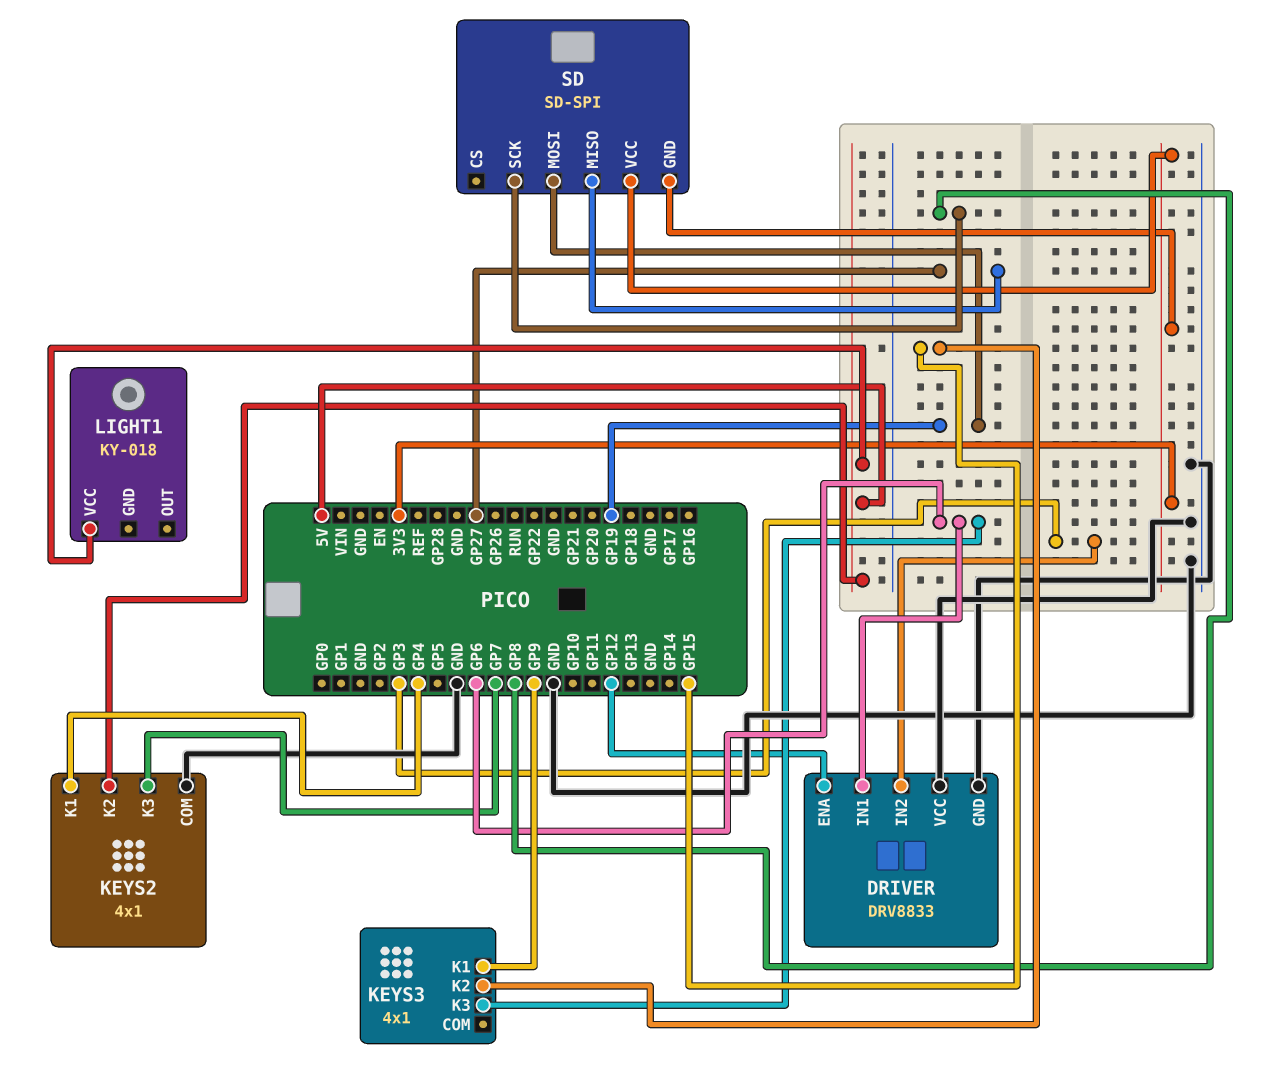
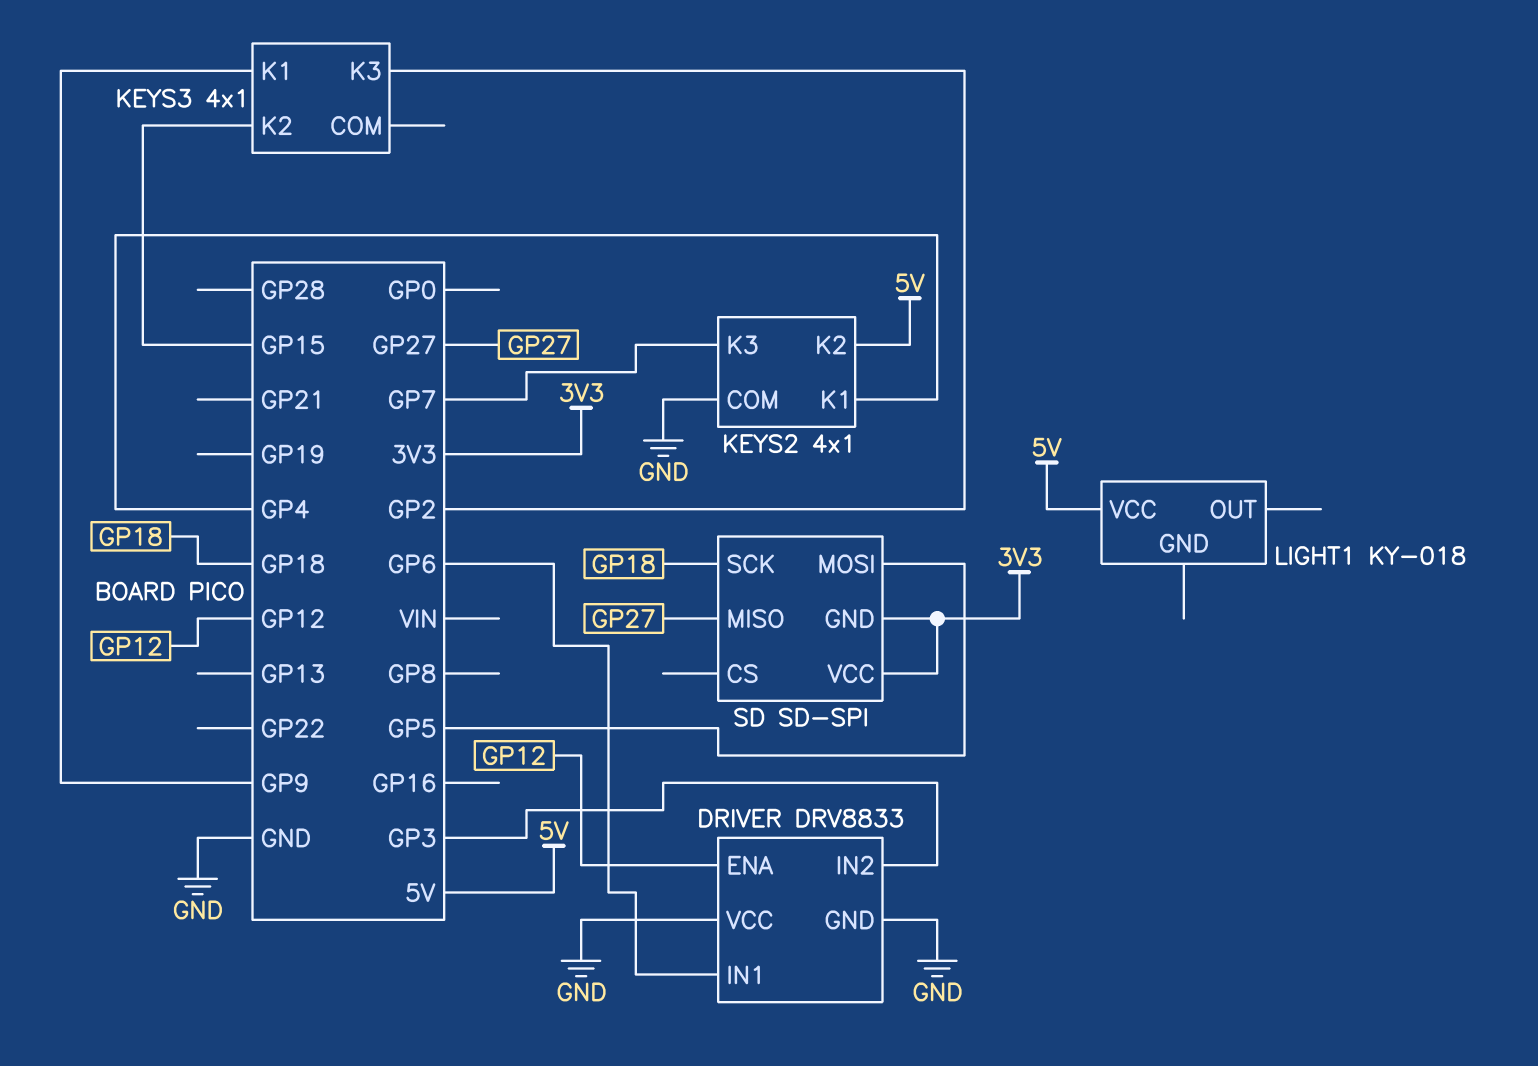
KEYS3 pin K3: GP6 -> GP2
SD pin MOSI: GP19 -> GP5
SD pin SCK: GP8 -> GP18

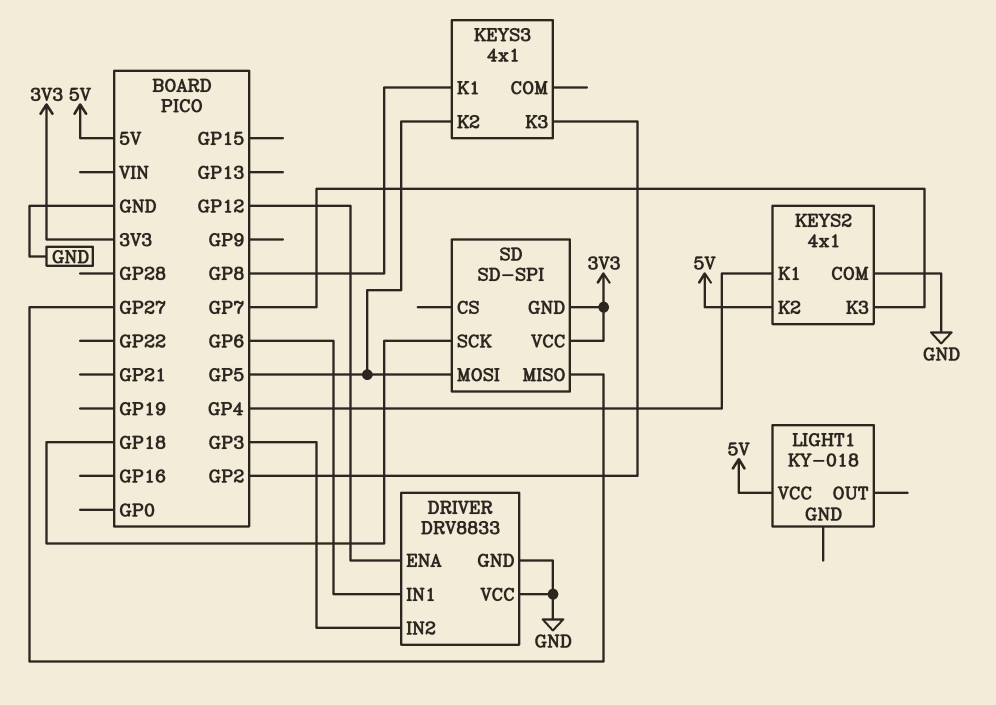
KEYS3 pin K1: GP9 -> GP8
KEYS3 pin K2: GP15 -> GP5

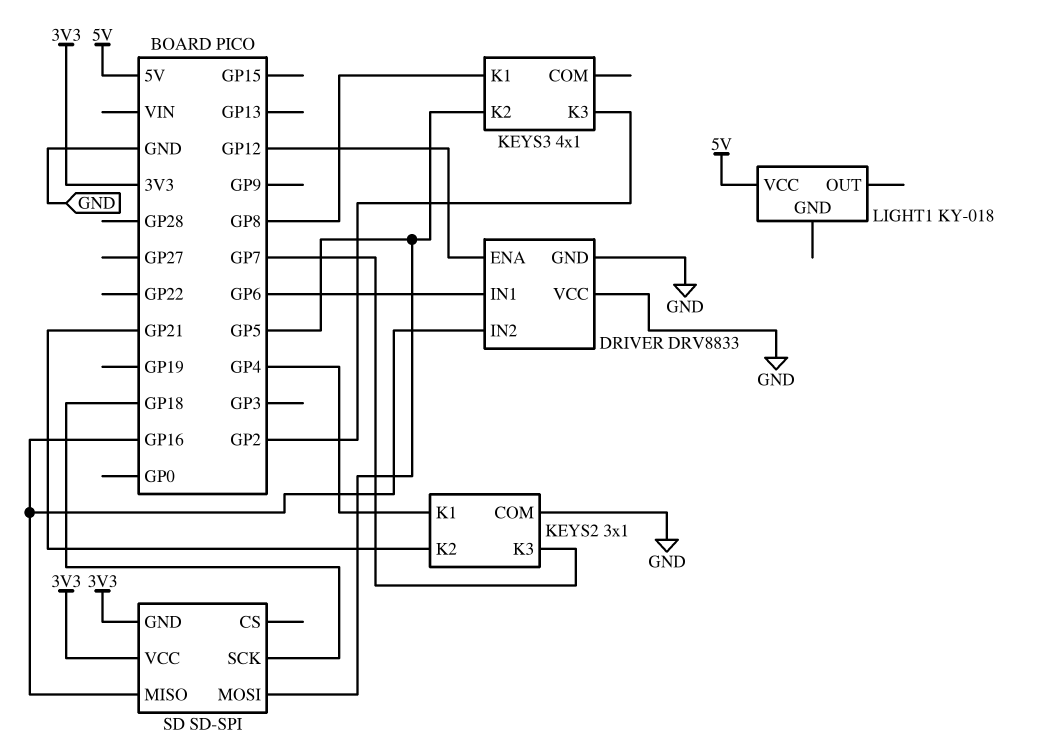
DRIVER pin IN2: GP3 -> GP16
KEYS2: 4x1 -> 3x1
KEYS2 pin K2: 5V -> GP21
SD pin MISO: GP27 -> GP16

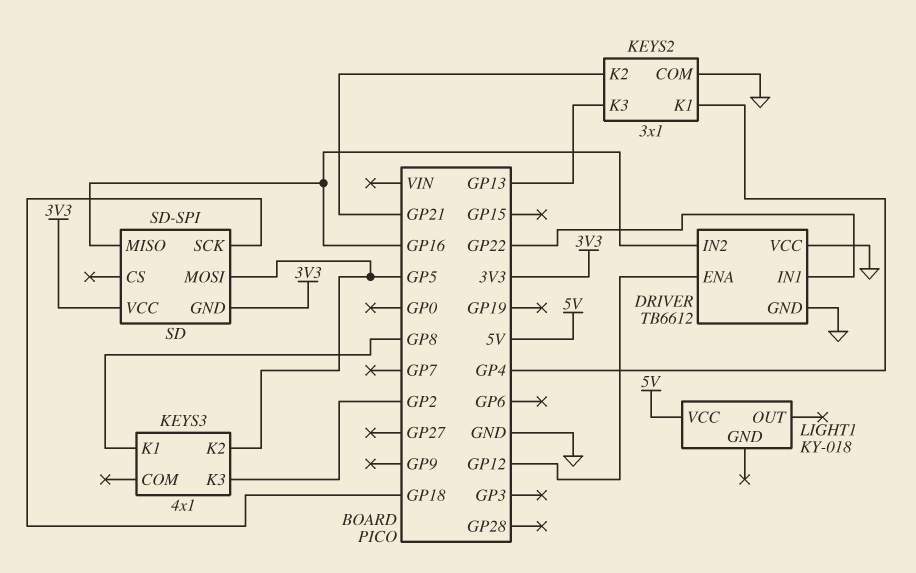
DRIVER: DRV8833 -> TB6612
DRIVER pin IN1: GP6 -> GP22
KEYS2 pin K3: GP7 -> GP13

